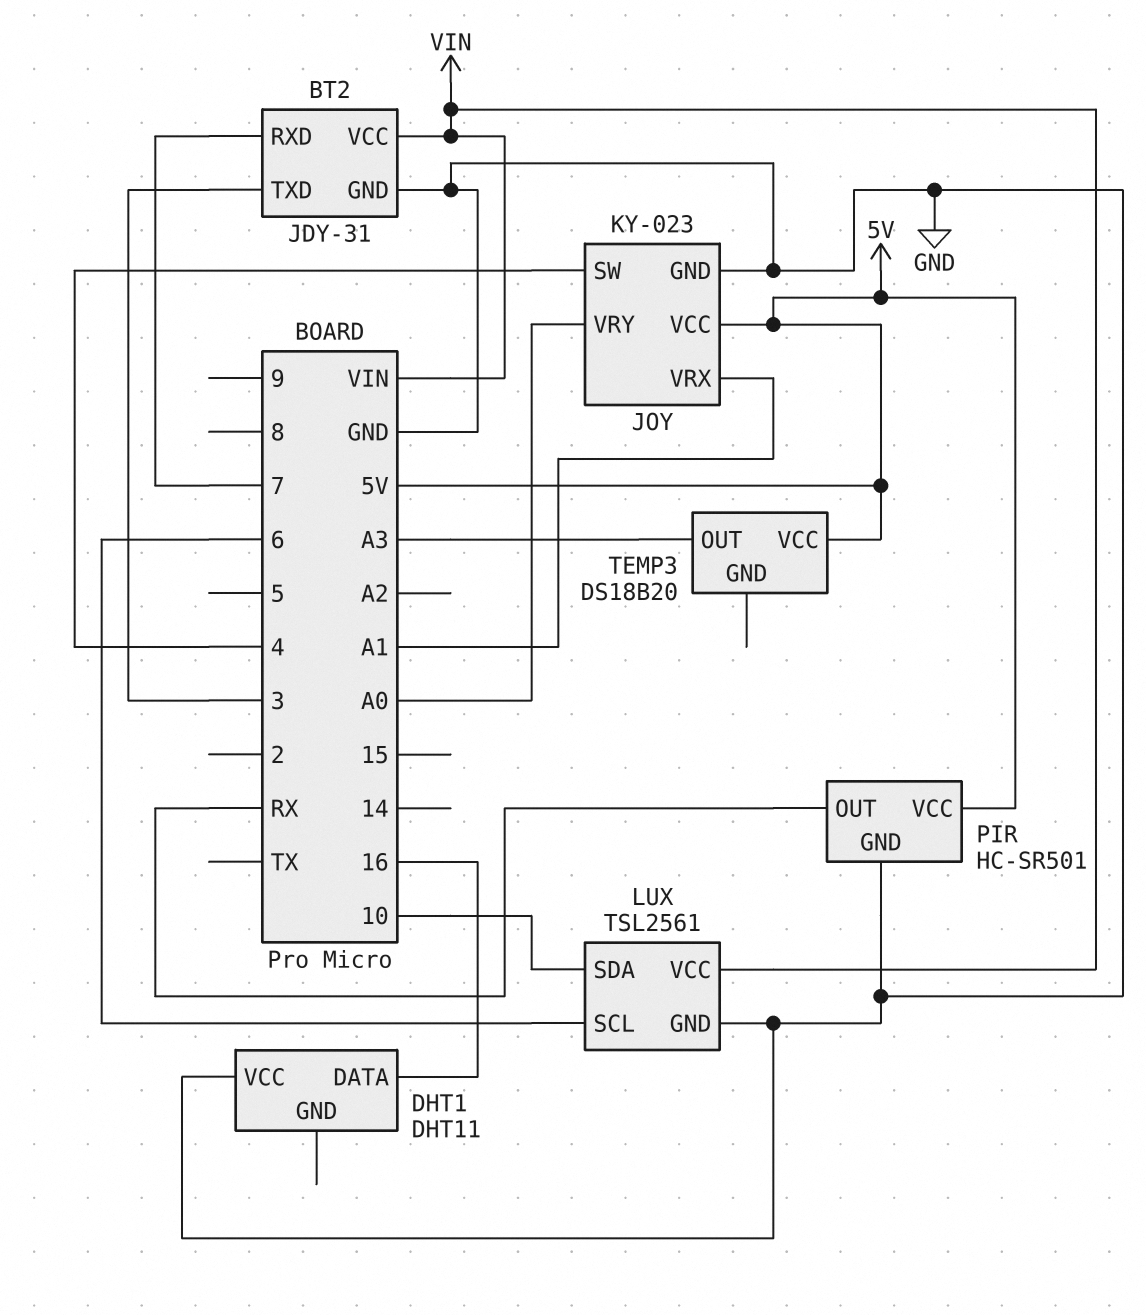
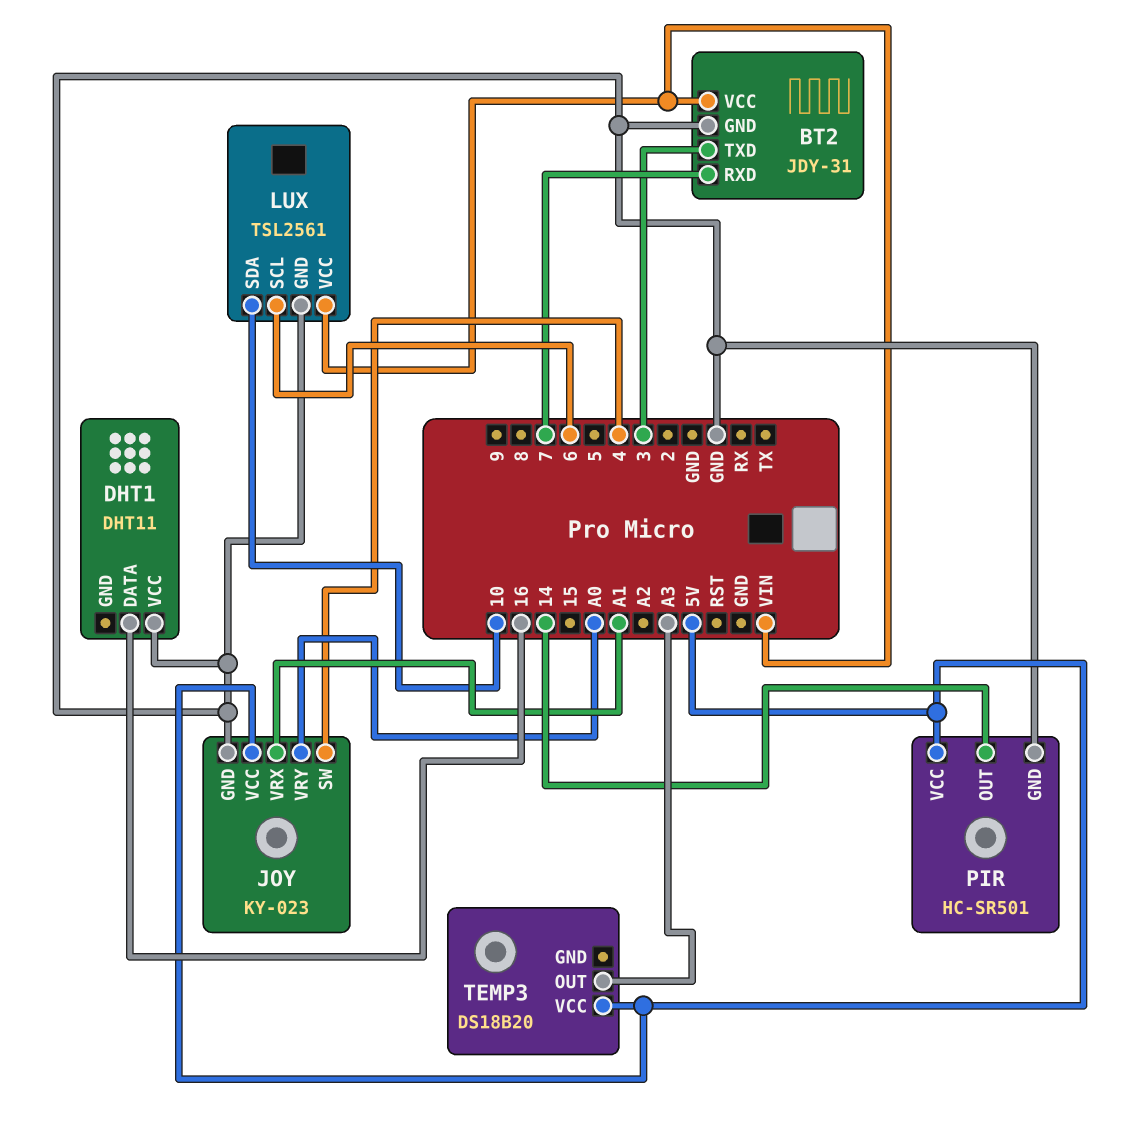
PIR pin OUT: RX -> 14

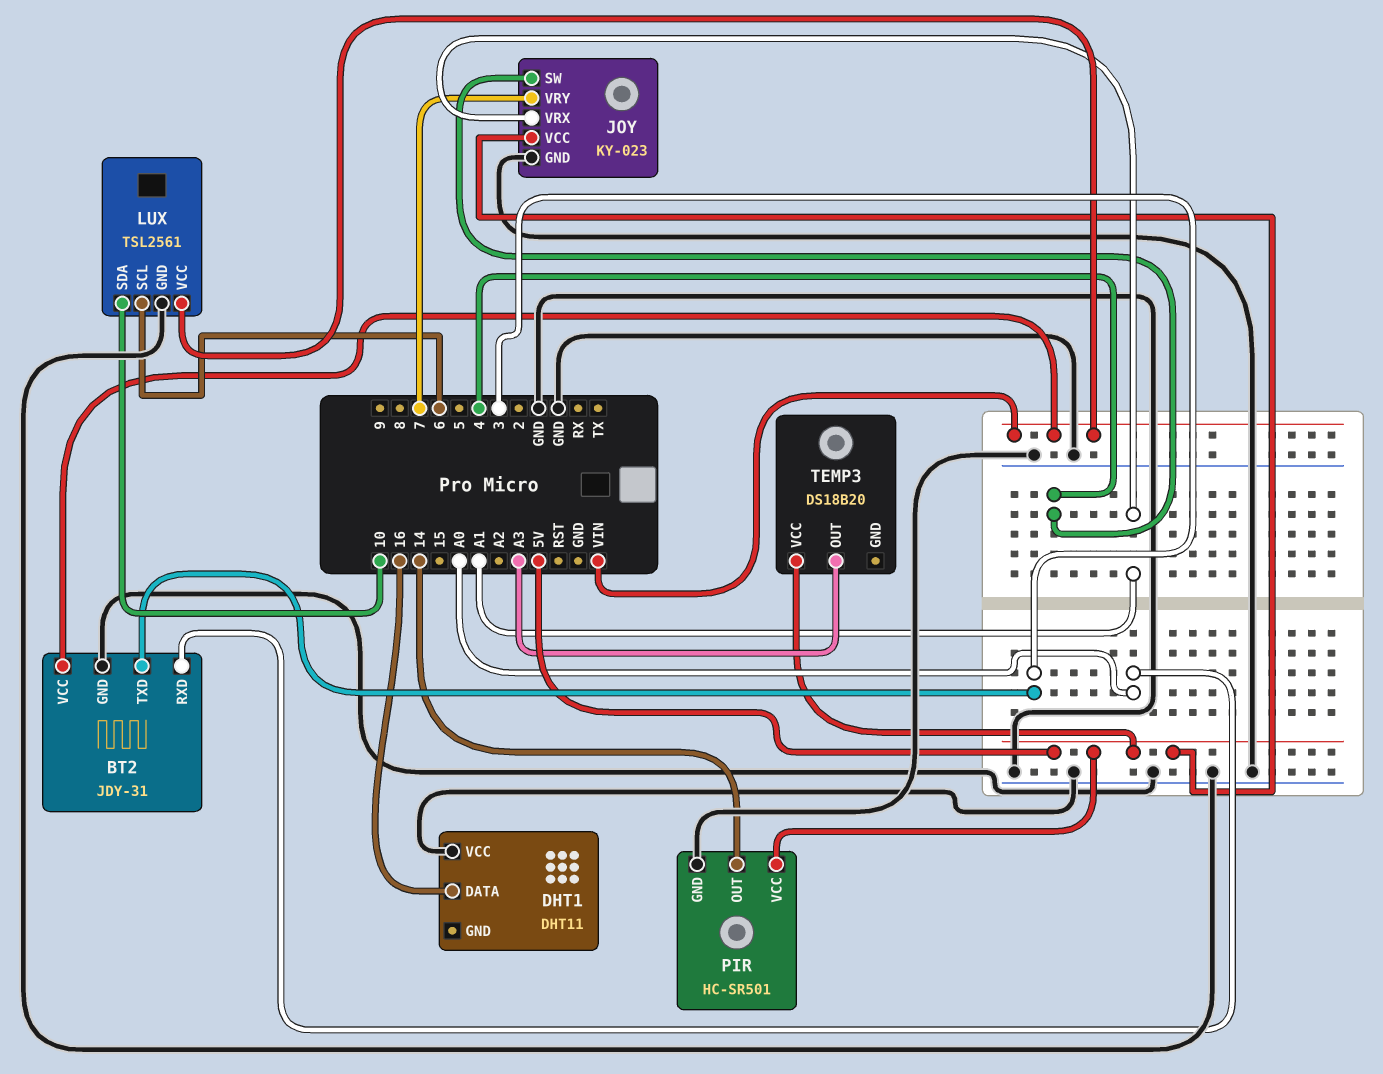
BT2 pin RXD: 7 -> A0
JOY pin VRY: A0 -> 7

